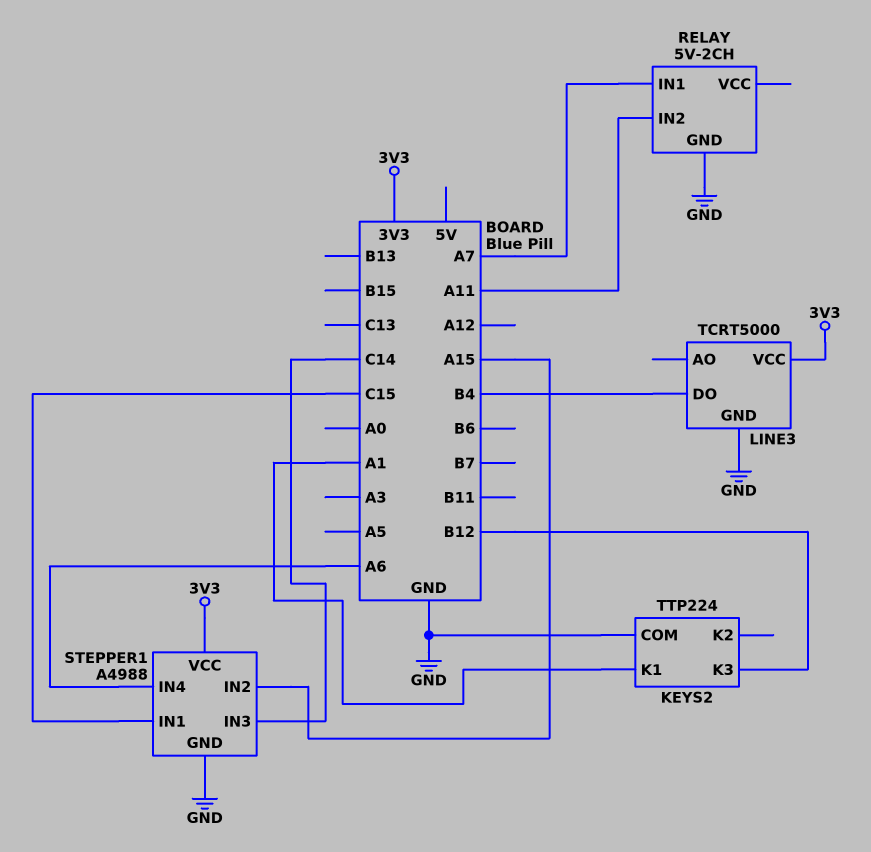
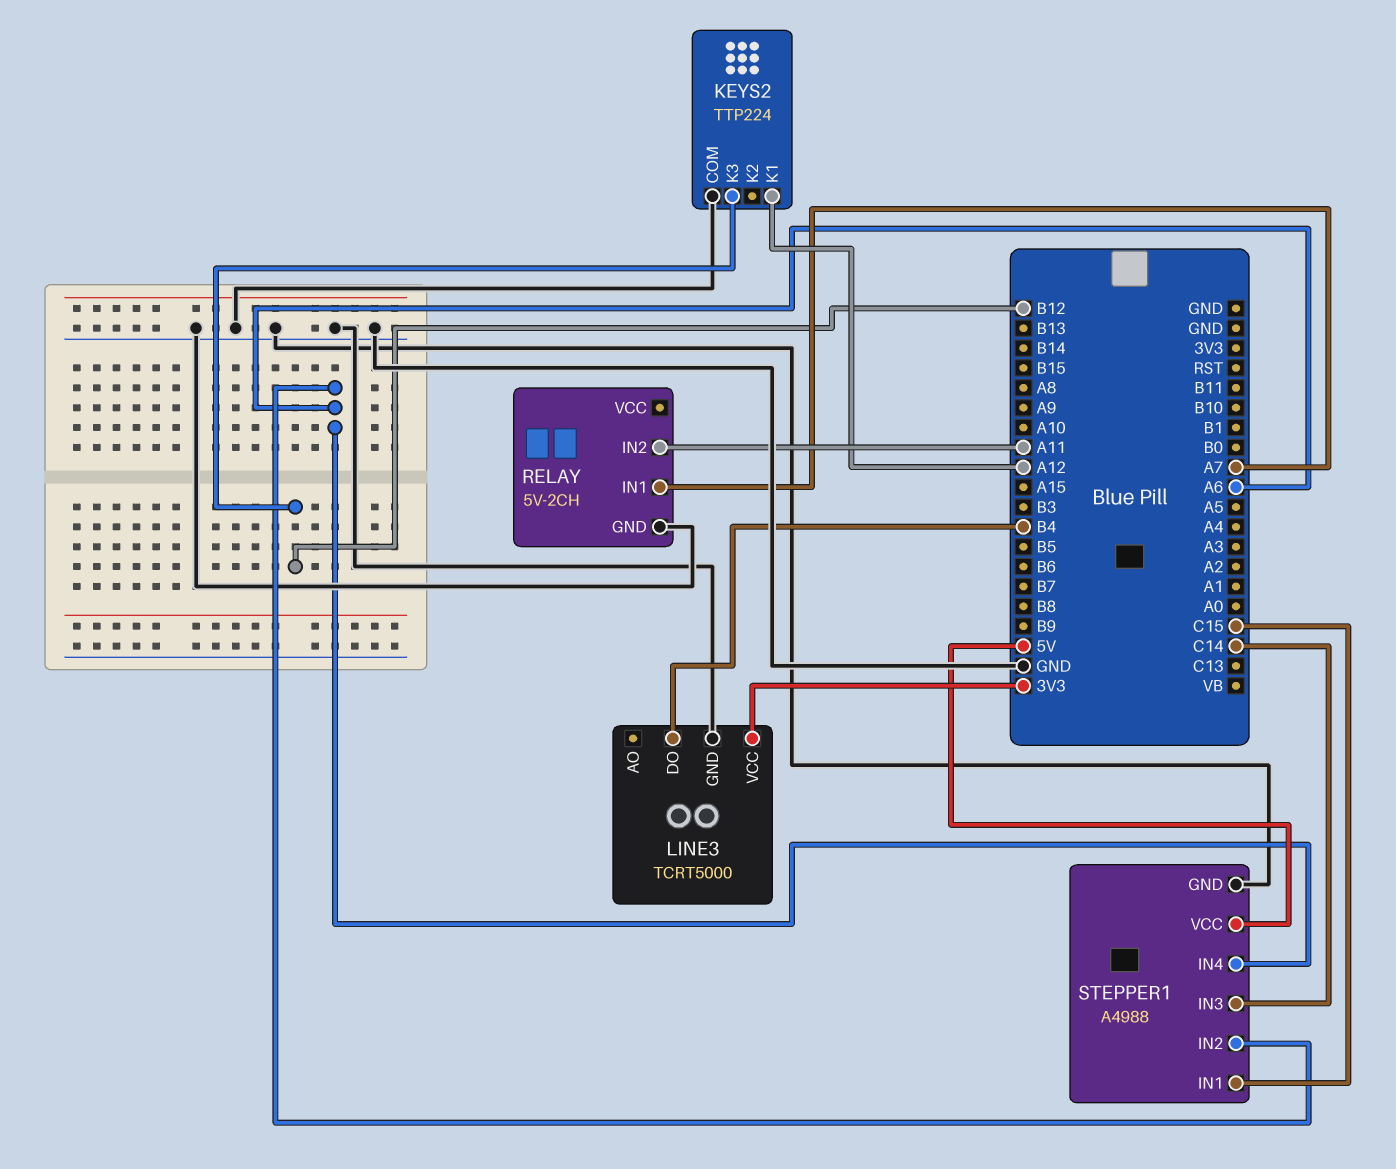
KEYS2 pin K1: A1 -> A12
STEPPER1 pin IN2: A15 -> A6
STEPPER1 pin VCC: 3V3 -> 5V

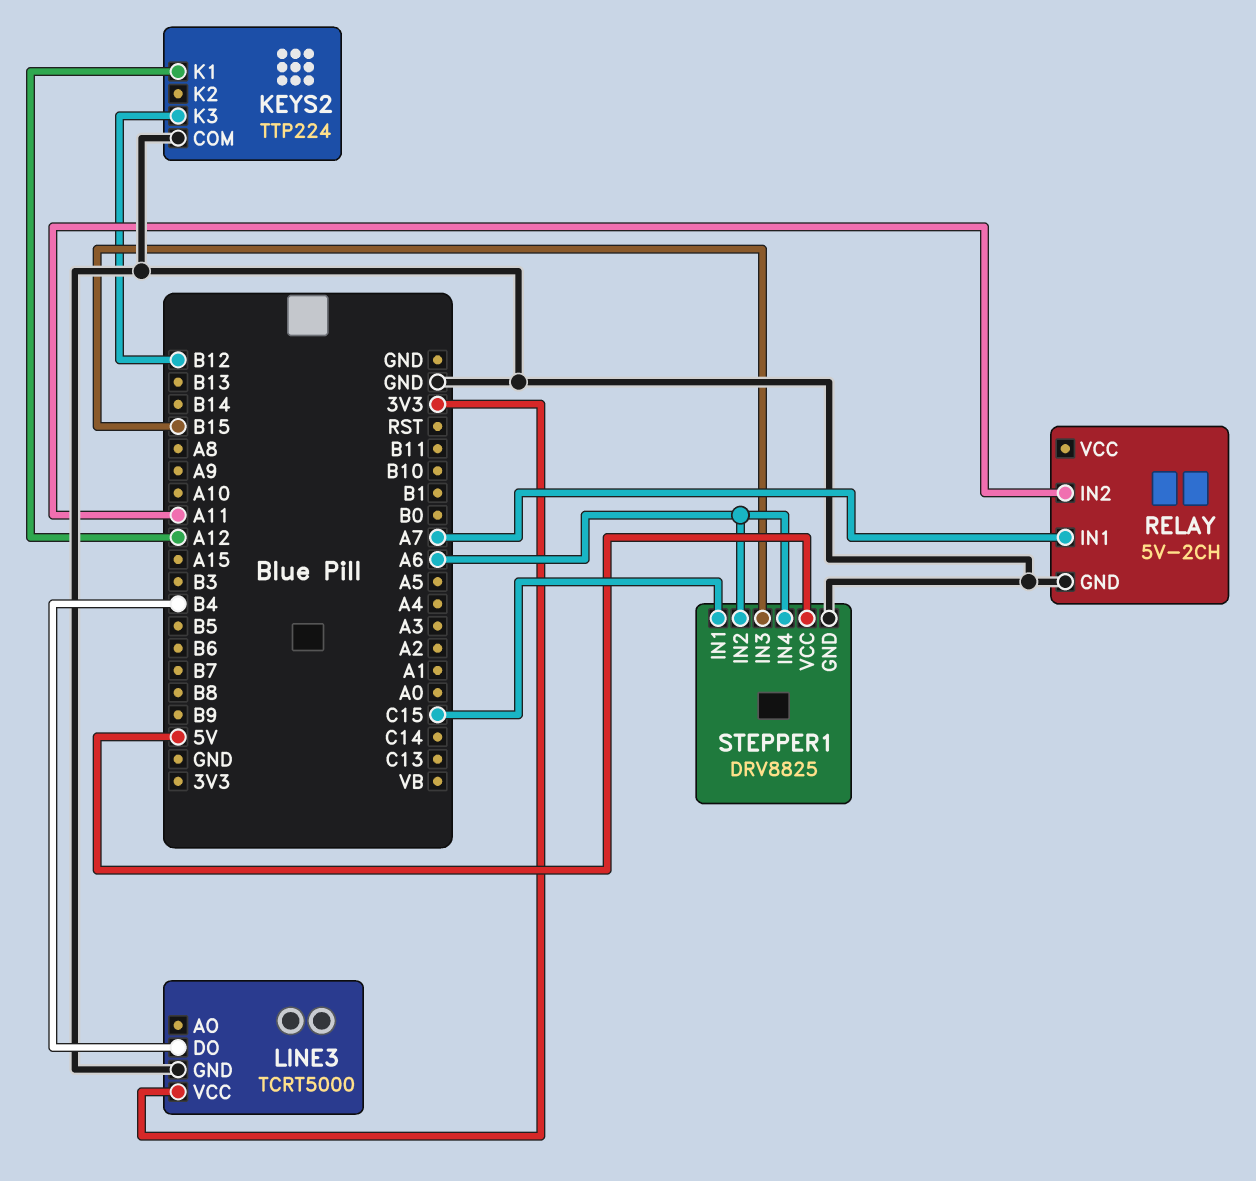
STEPPER1: A4988 -> DRV8825
STEPPER1 pin IN3: C14 -> B15

